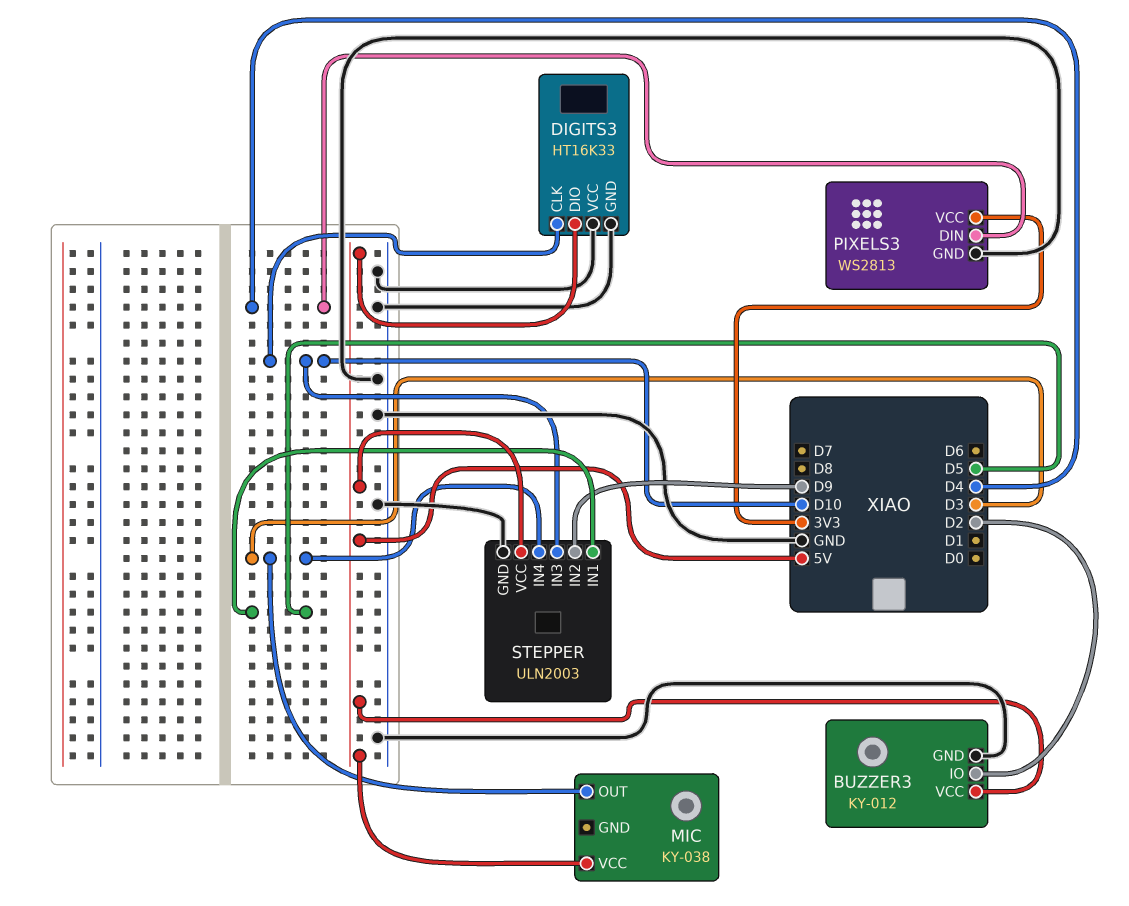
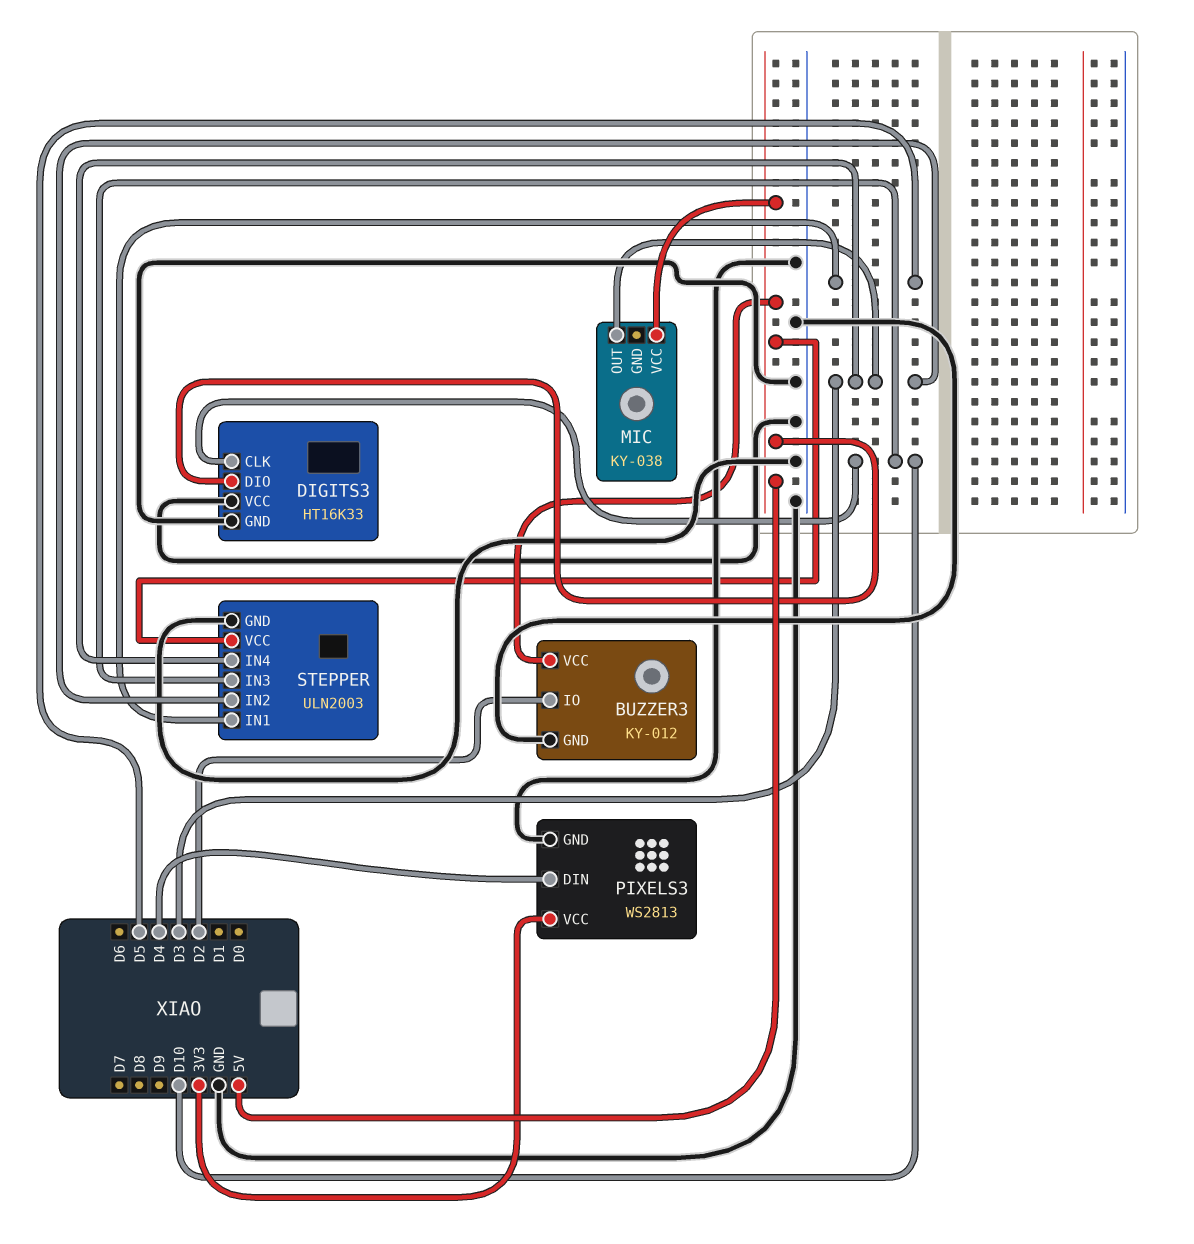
STEPPER pin IN2: D9 -> D3

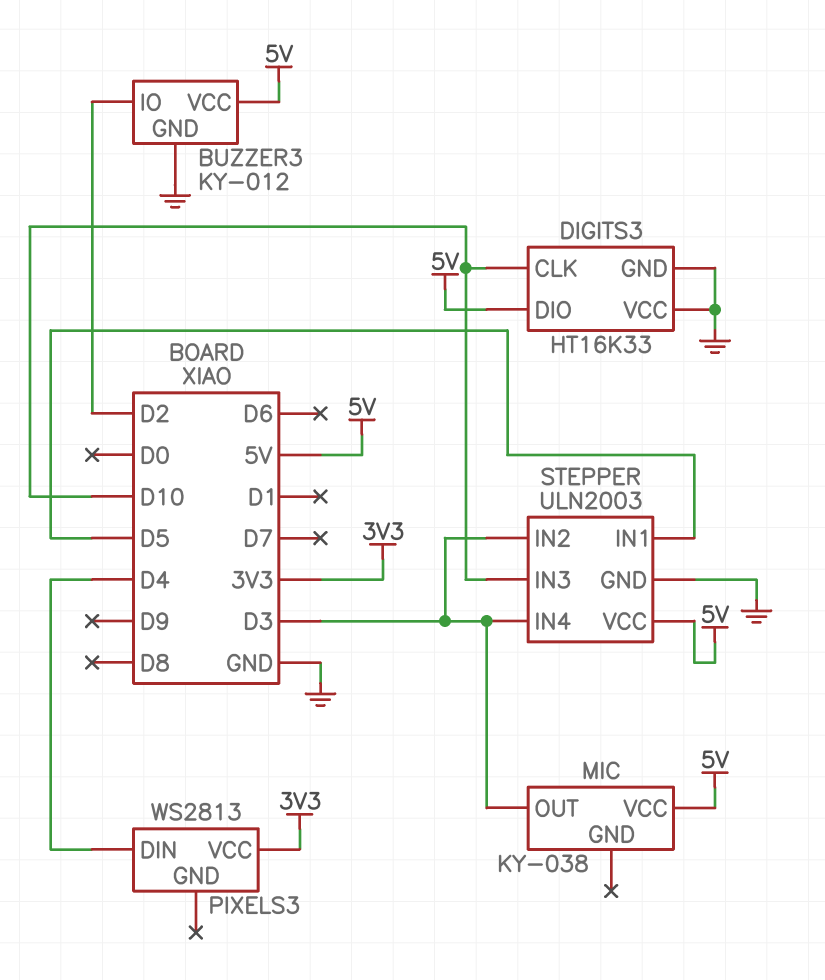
PIXELS3 pin GND: GND -> none

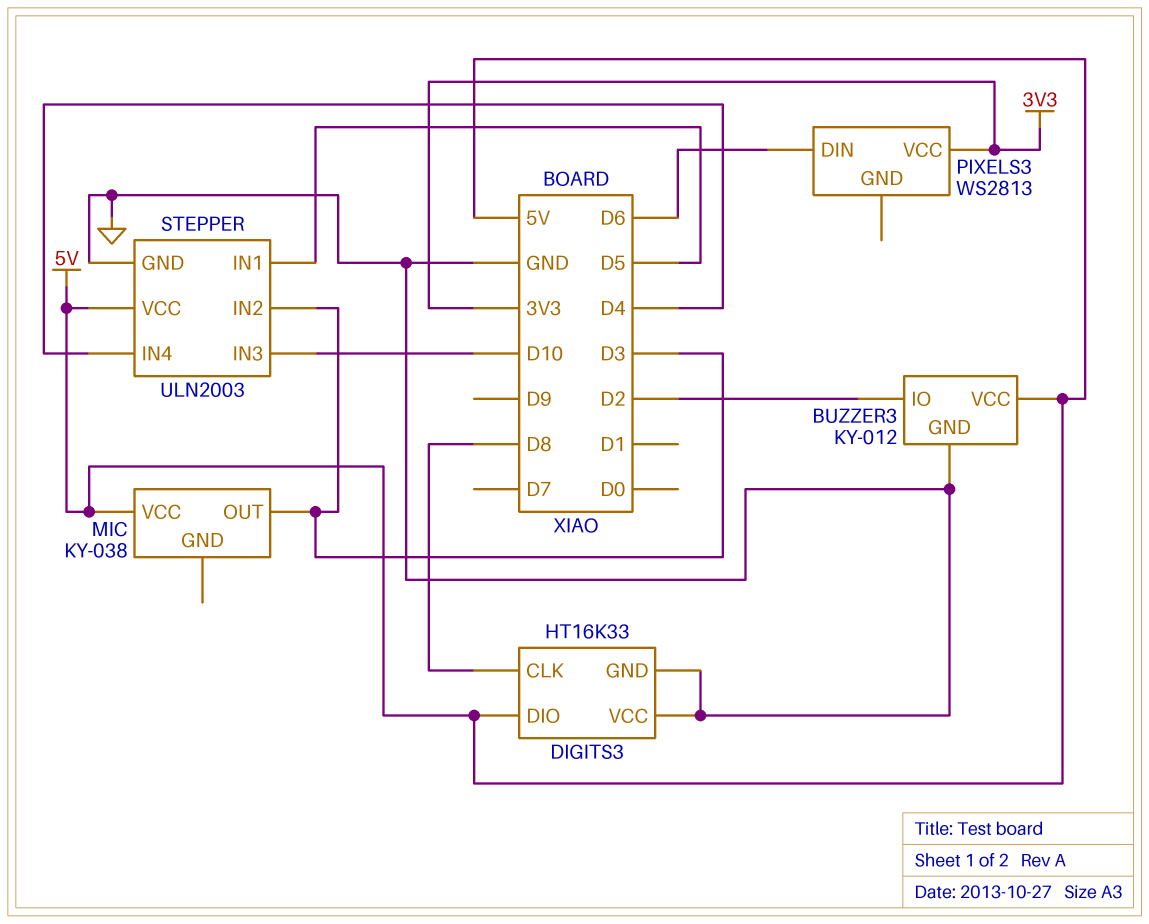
DIGITS3 pin CLK: D10 -> D8
PIXELS3 pin DIN: D4 -> D6
STEPPER pin IN4: D3 -> D4

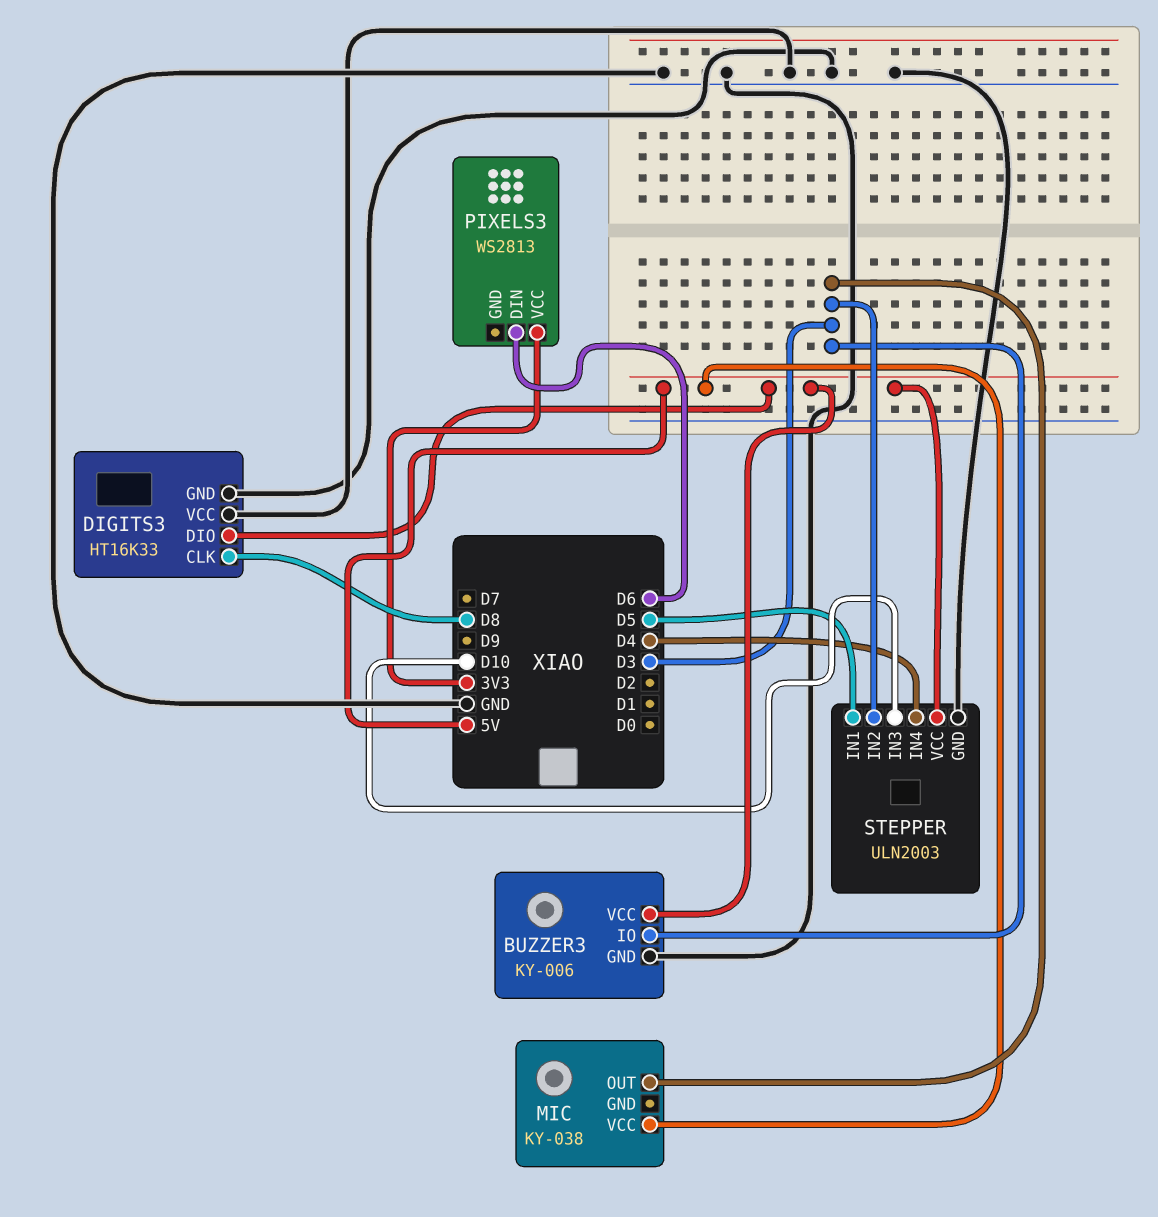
BUZZER3: KY-012 -> KY-006
BUZZER3 pin IO: D2 -> D3

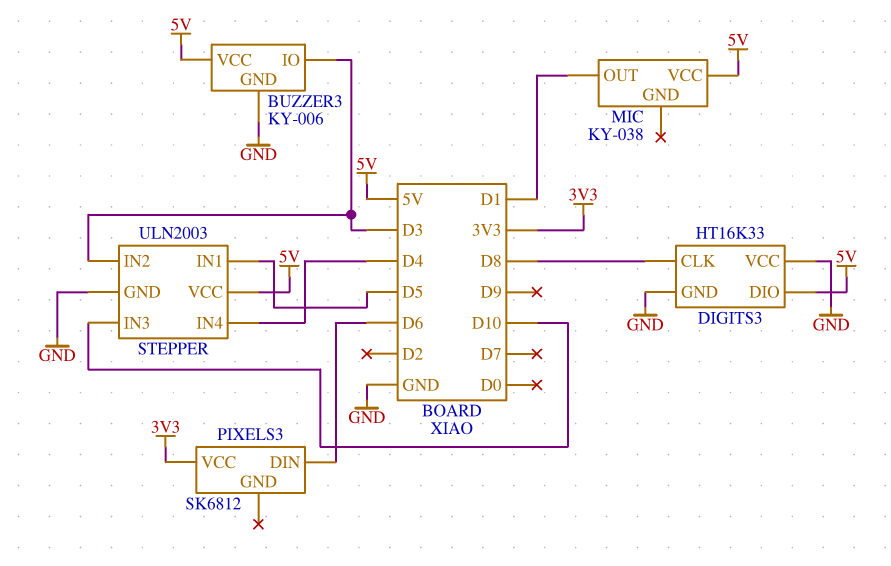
MIC pin OUT: D3 -> D1
PIXELS3: WS2813 -> SK6812

